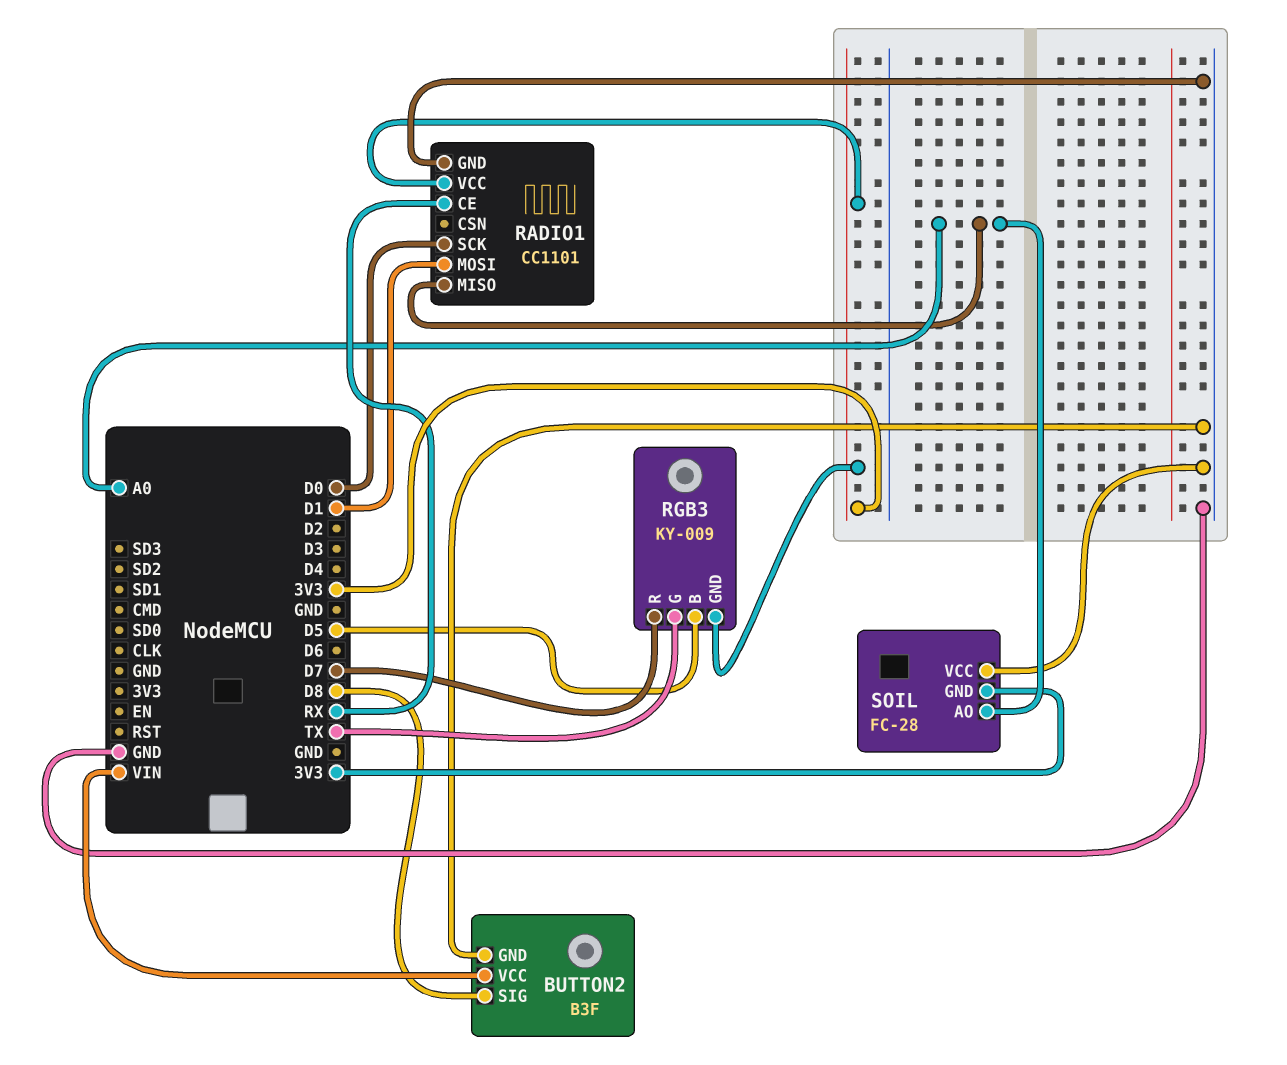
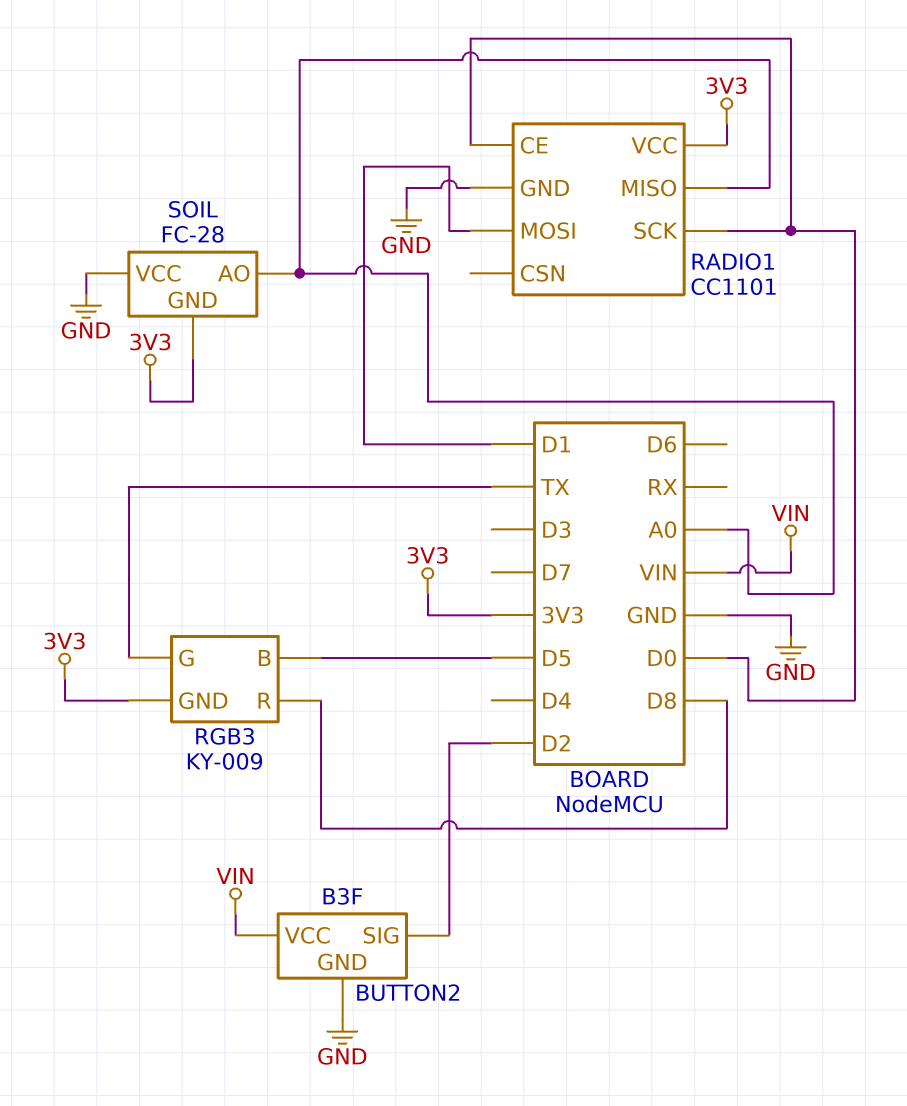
BUTTON2 pin SIG: D8 -> D2
RADIO1 pin CE: RX -> D0
RGB3 pin R: D7 -> D8

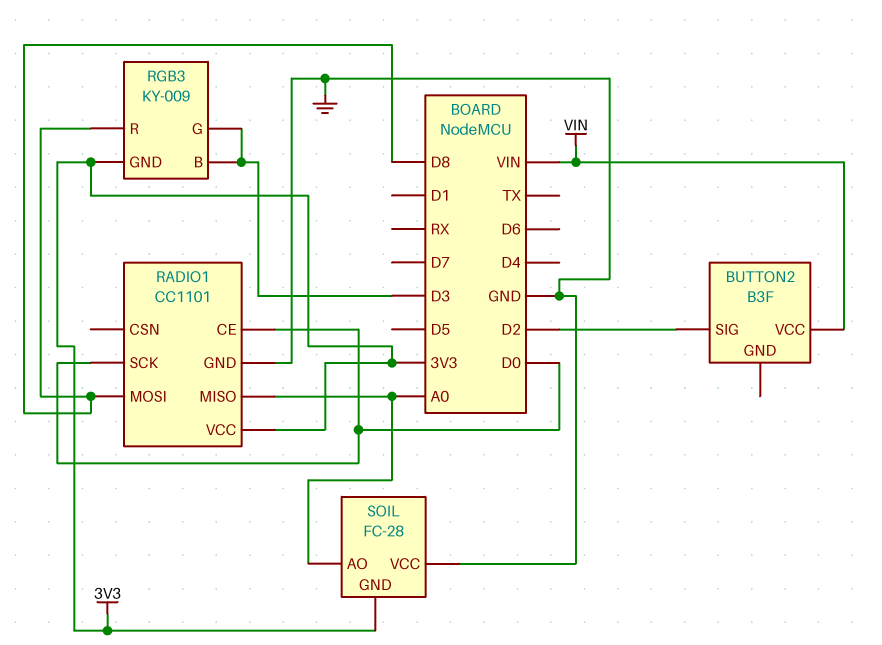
BUTTON2 pin GND: GND -> none
RADIO1 pin MOSI: D1 -> D8
RGB3 pin B: D5 -> D3
RGB3 pin G: TX -> D3

